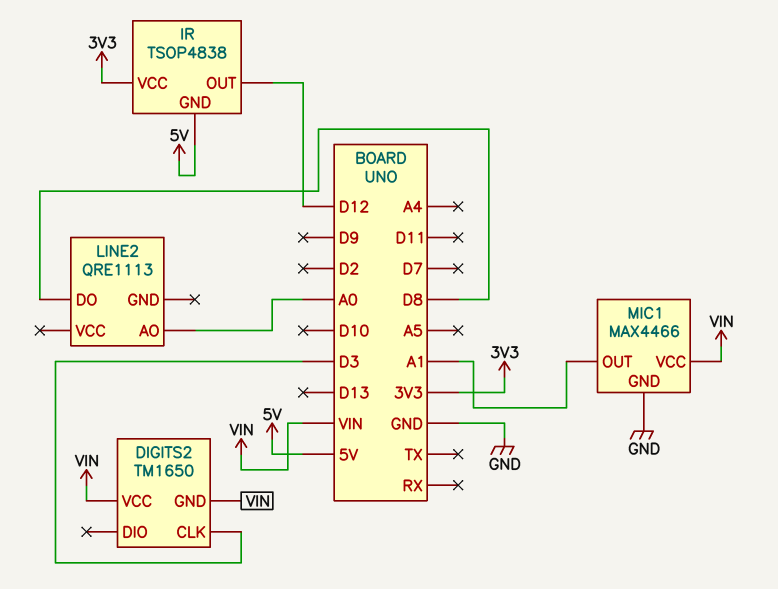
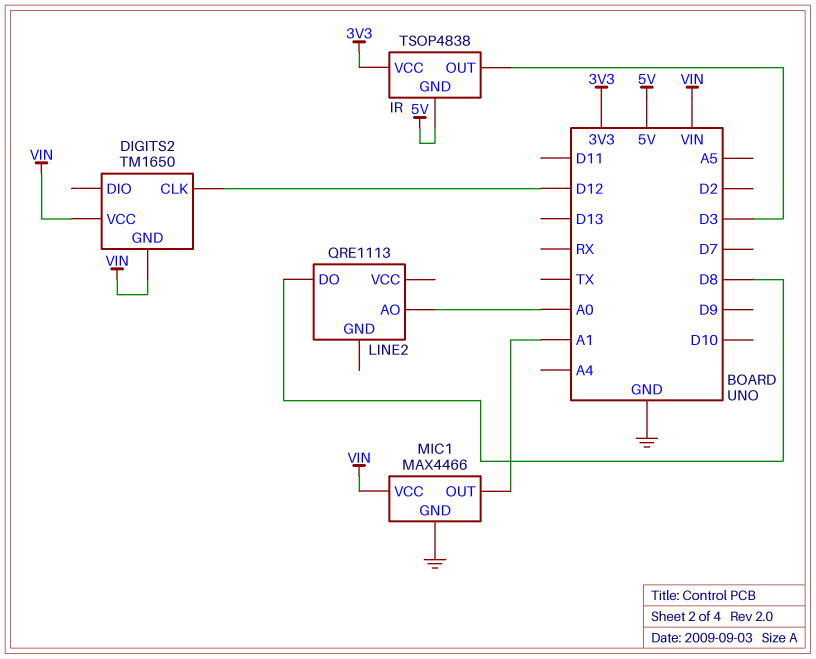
DIGITS2 pin CLK: D3 -> D12
IR pin OUT: D12 -> D3

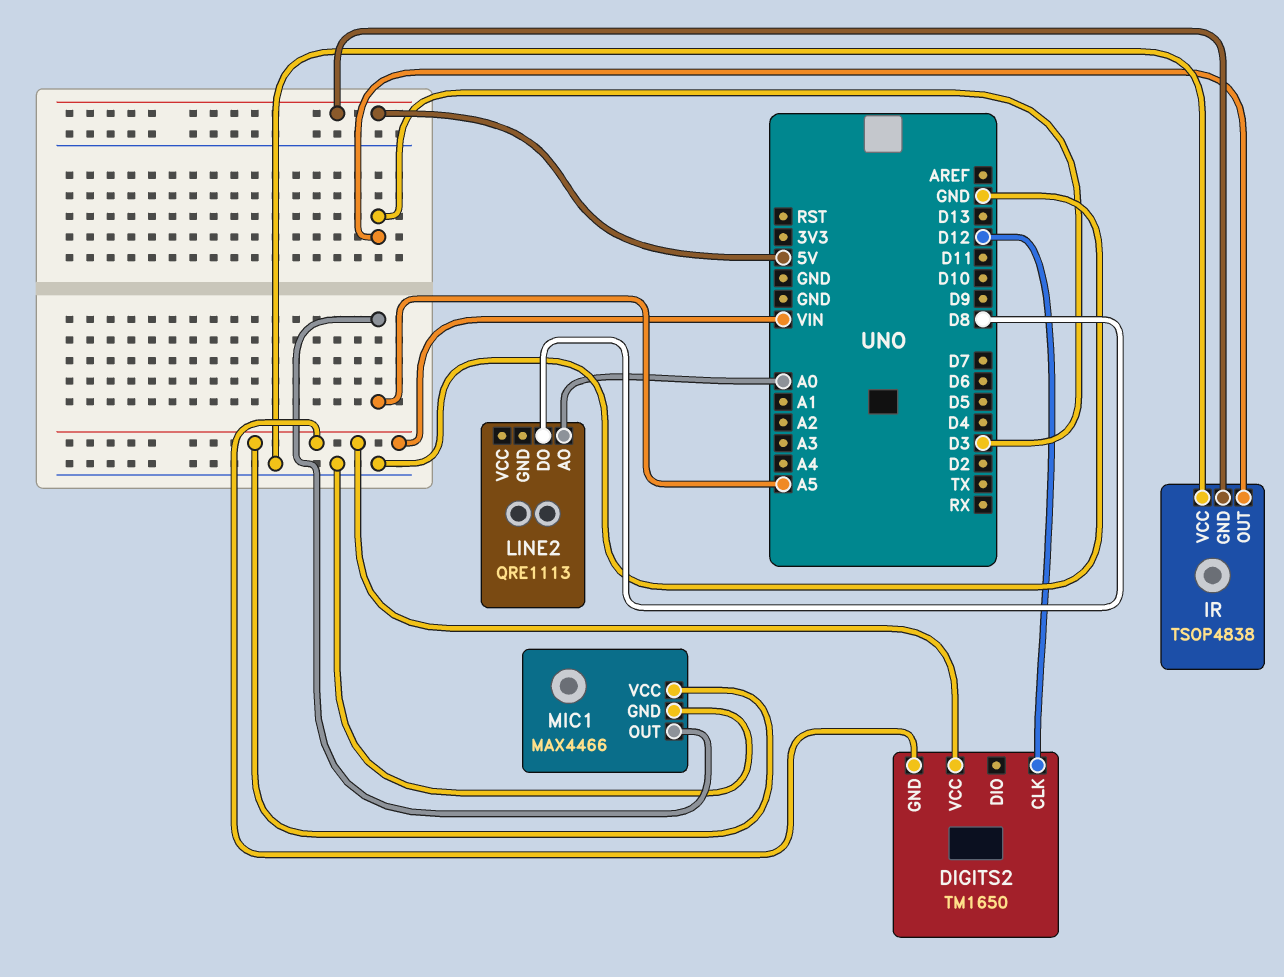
IR pin VCC: 3V3 -> GND
MIC1 pin OUT: A1 -> A5

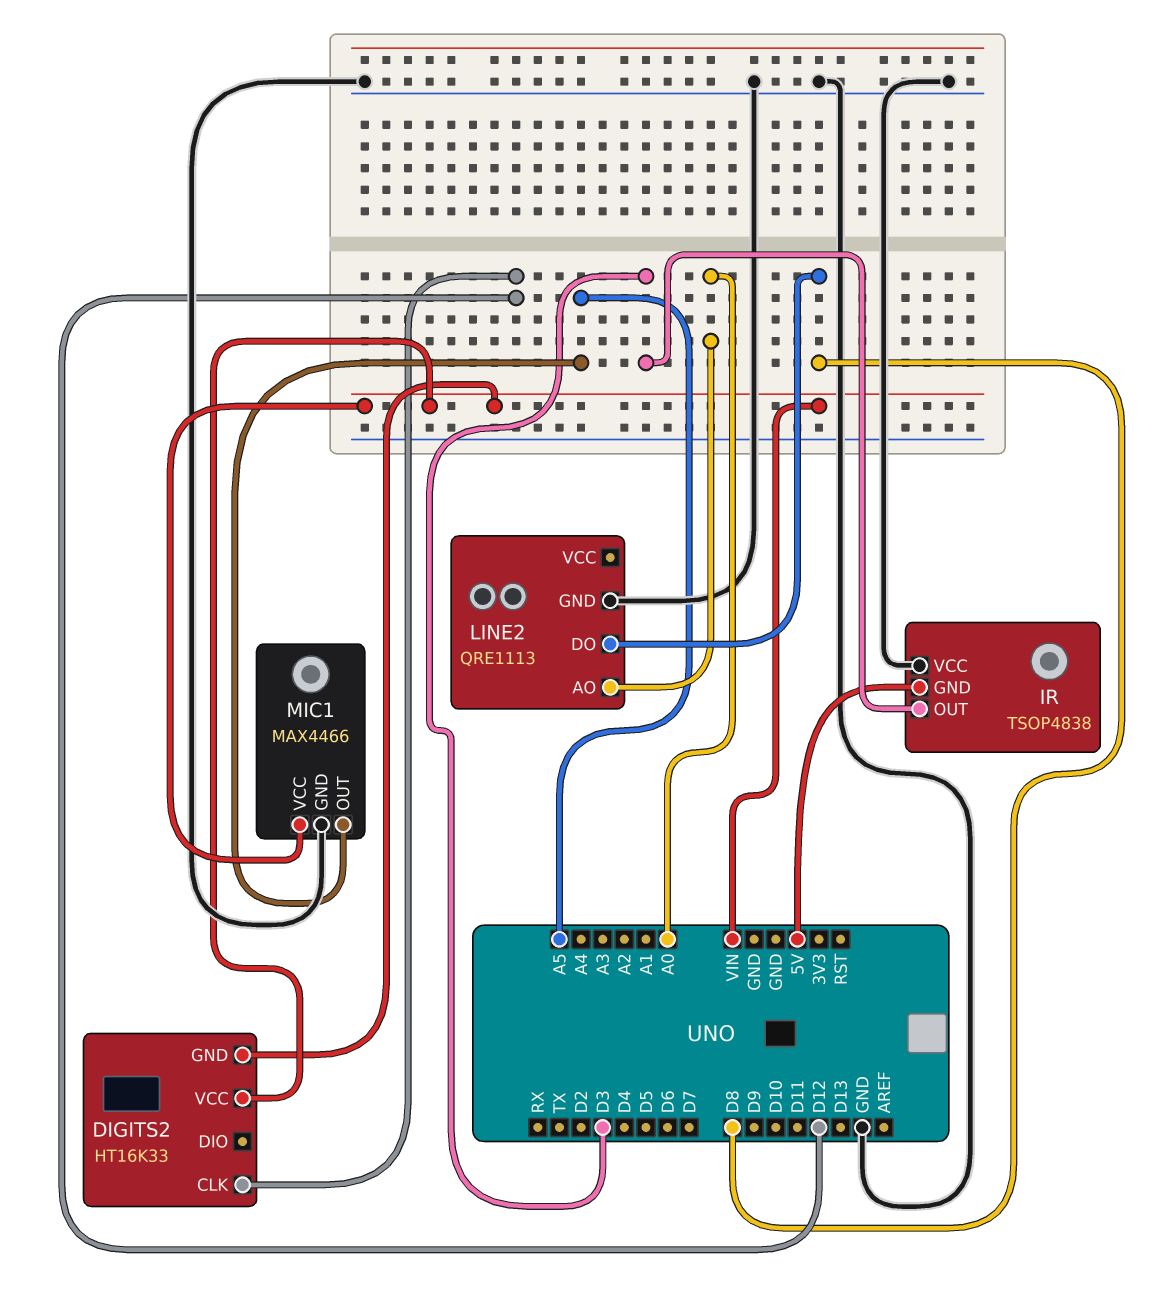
DIGITS2: TM1650 -> HT16K33
LINE2 pin GND: none -> GND

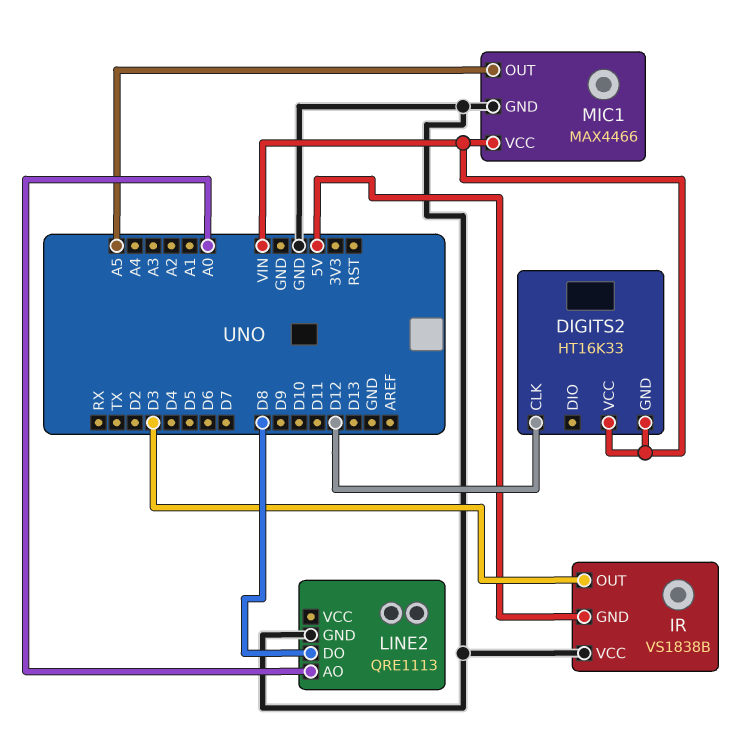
IR: TSOP4838 -> VS1838B

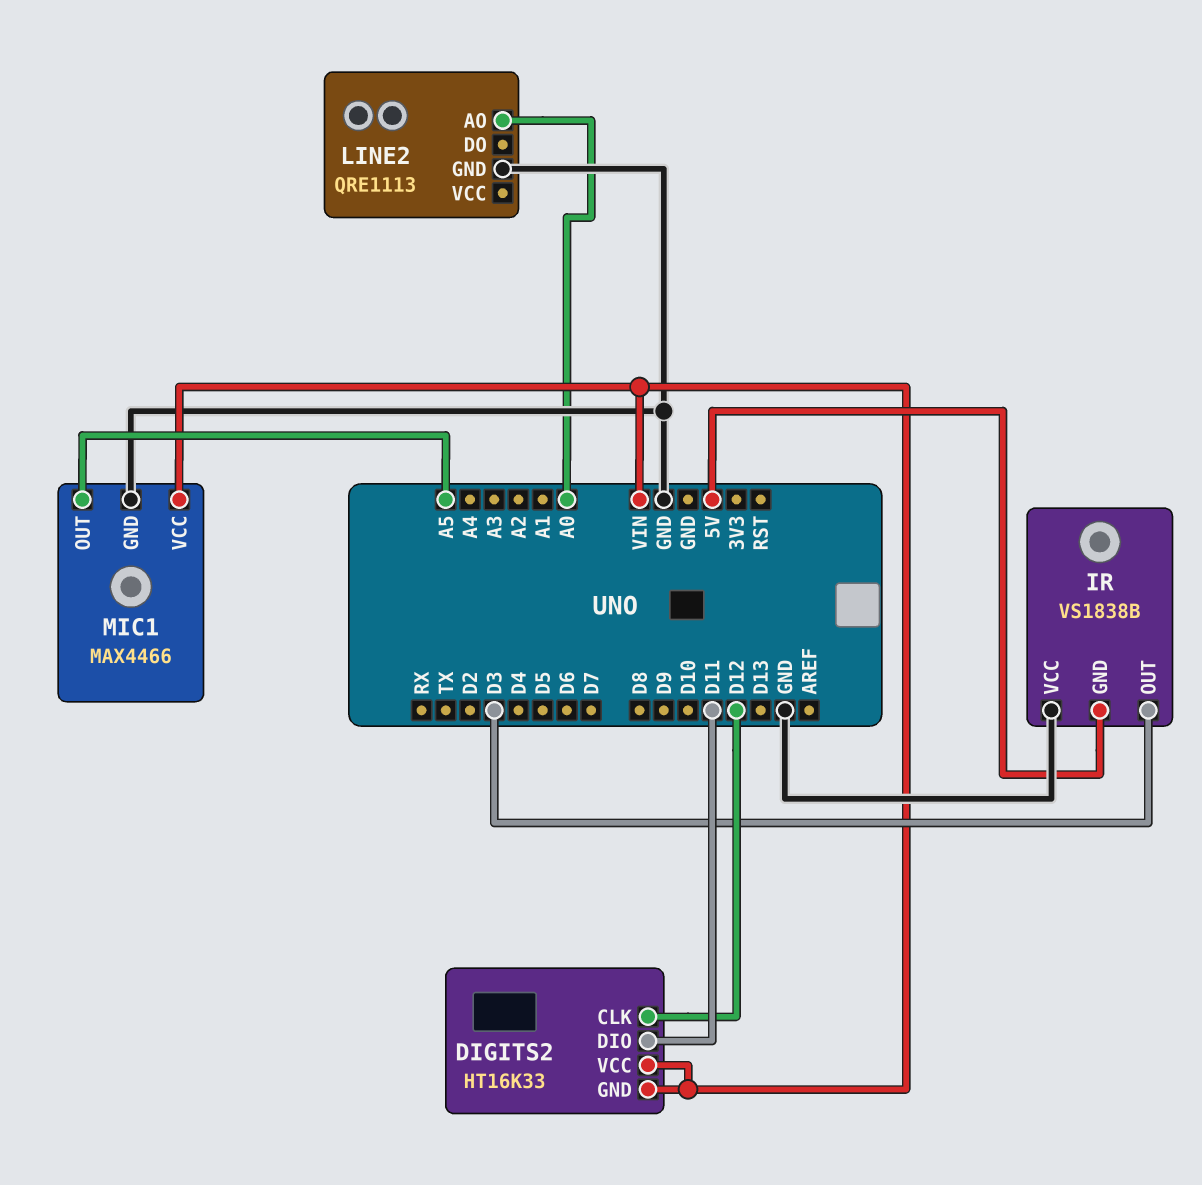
DIGITS2 pin DIO: none -> D11
LINE2 pin DO: D8 -> none

